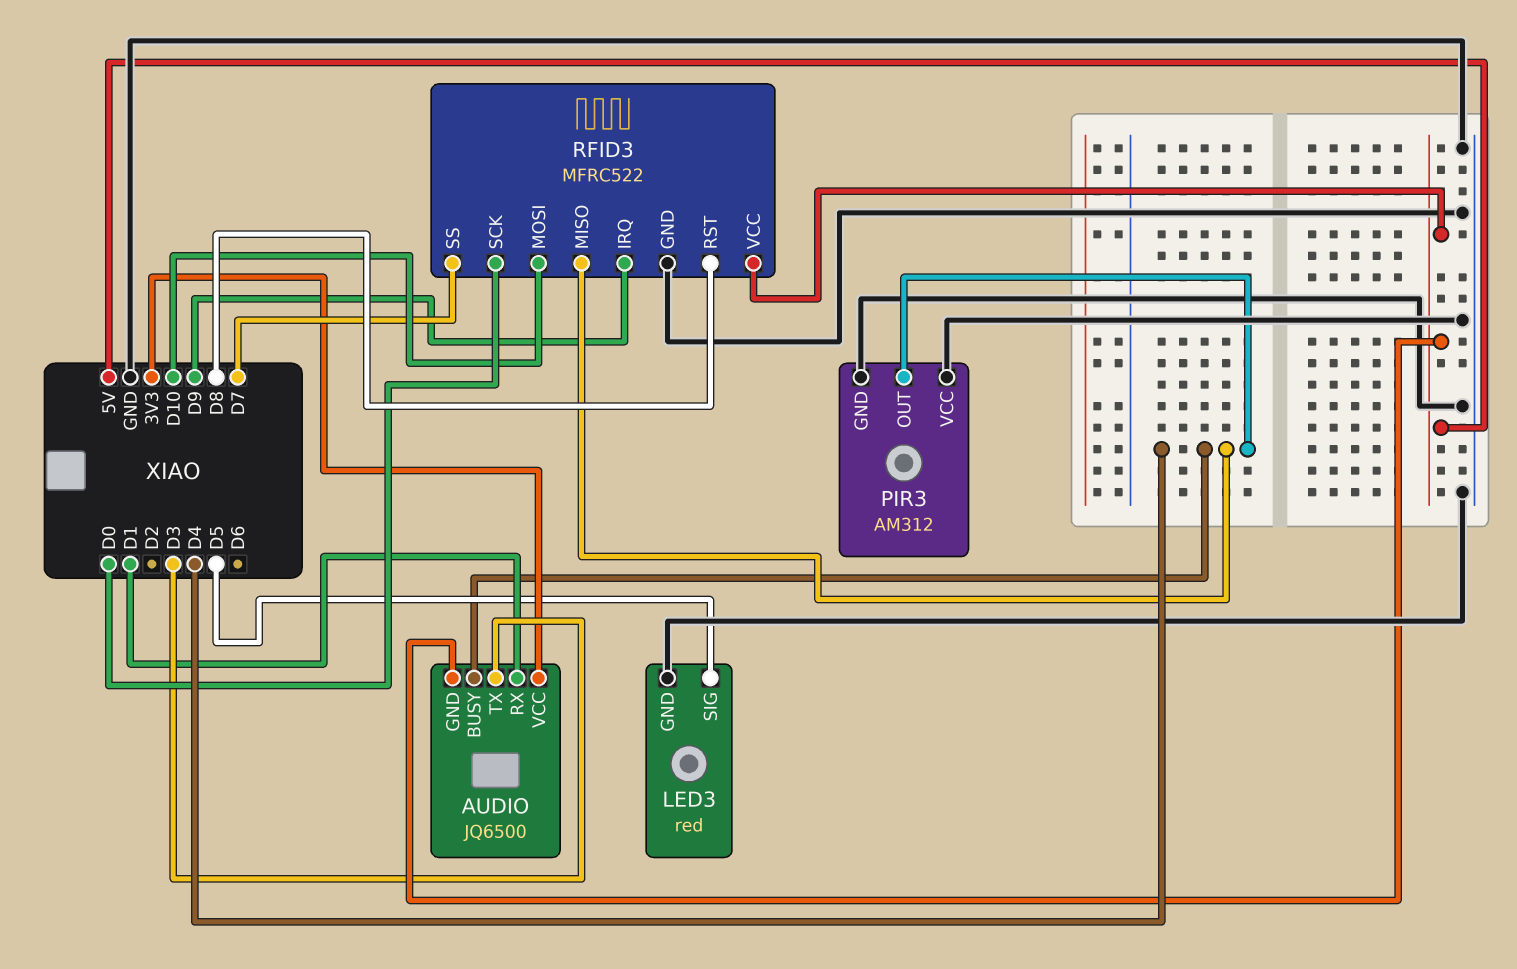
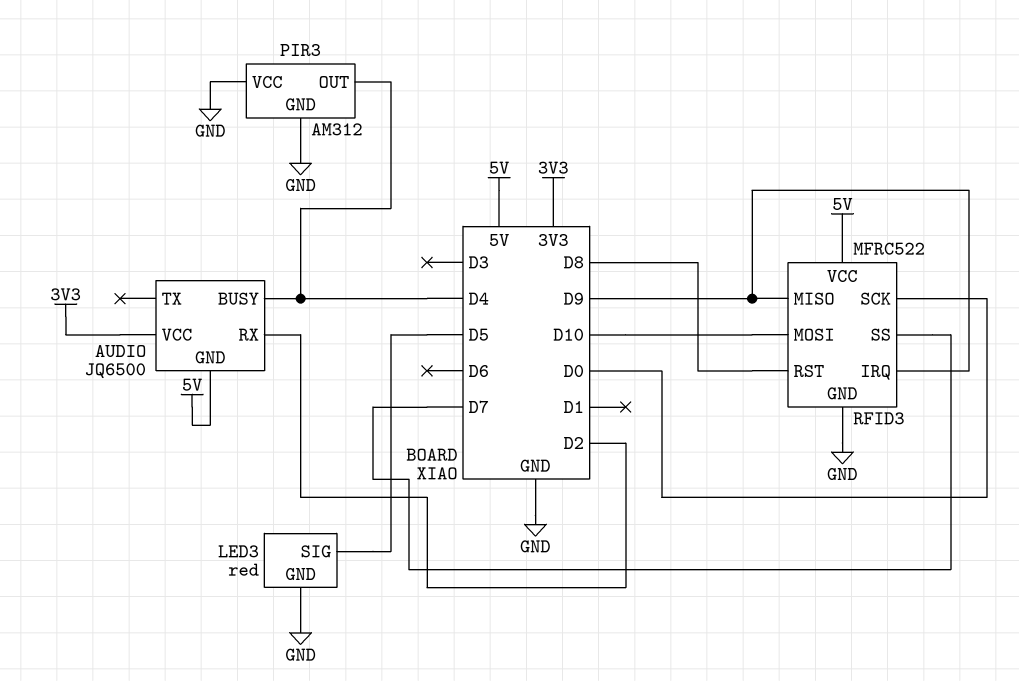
AUDIO pin RX: D1 -> D2
AUDIO pin TX: D3 -> none
RFID3 pin MISO: D4 -> D9

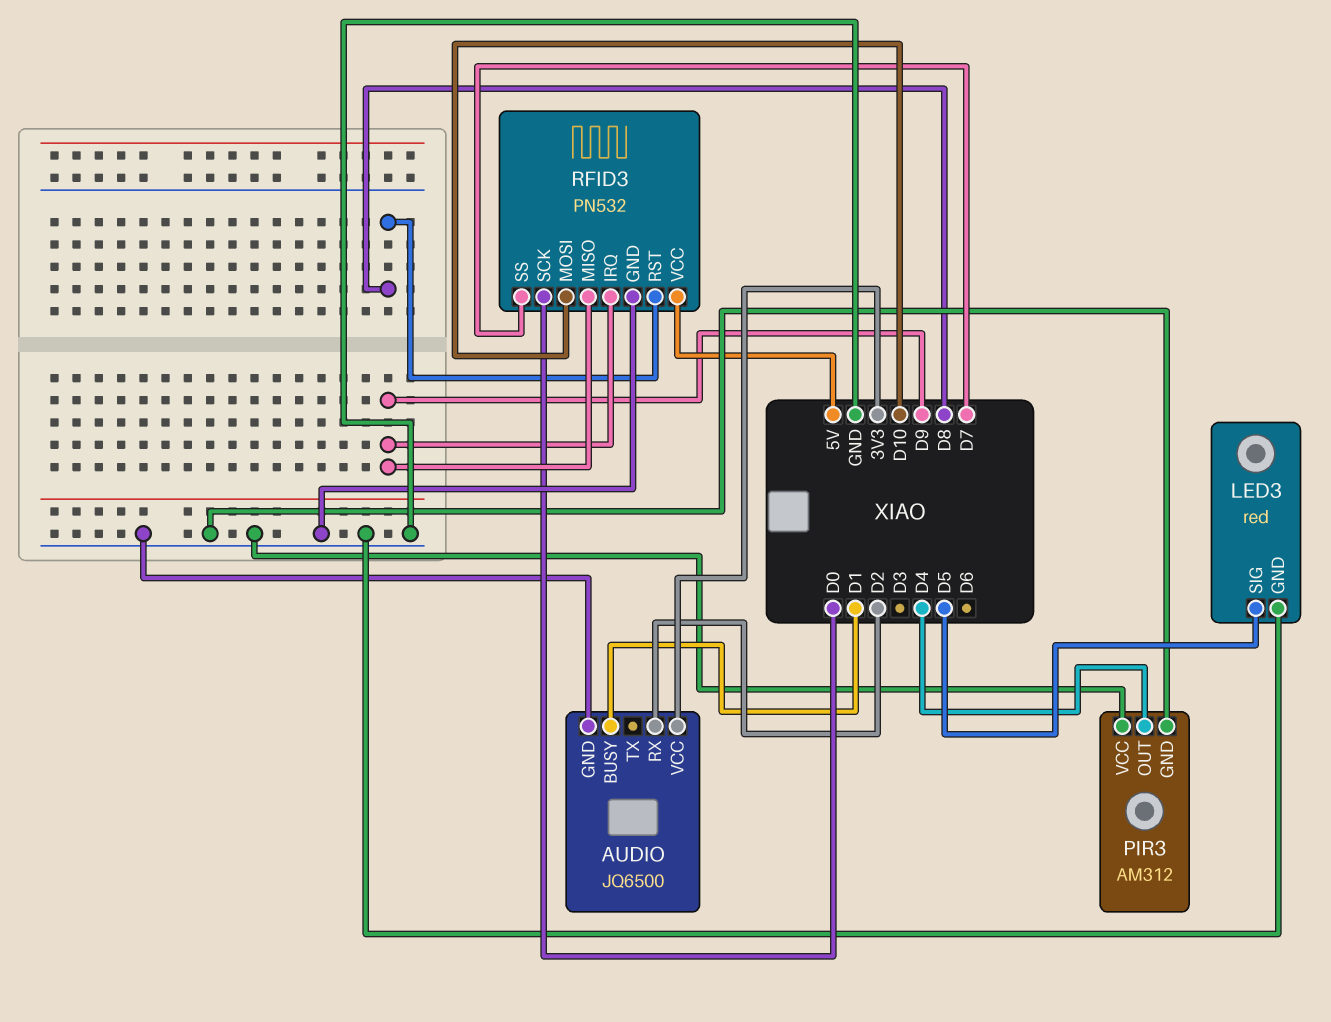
AUDIO pin BUSY: D4 -> D1
AUDIO pin GND: 5V -> GND
RFID3: MFRC522 -> PN532

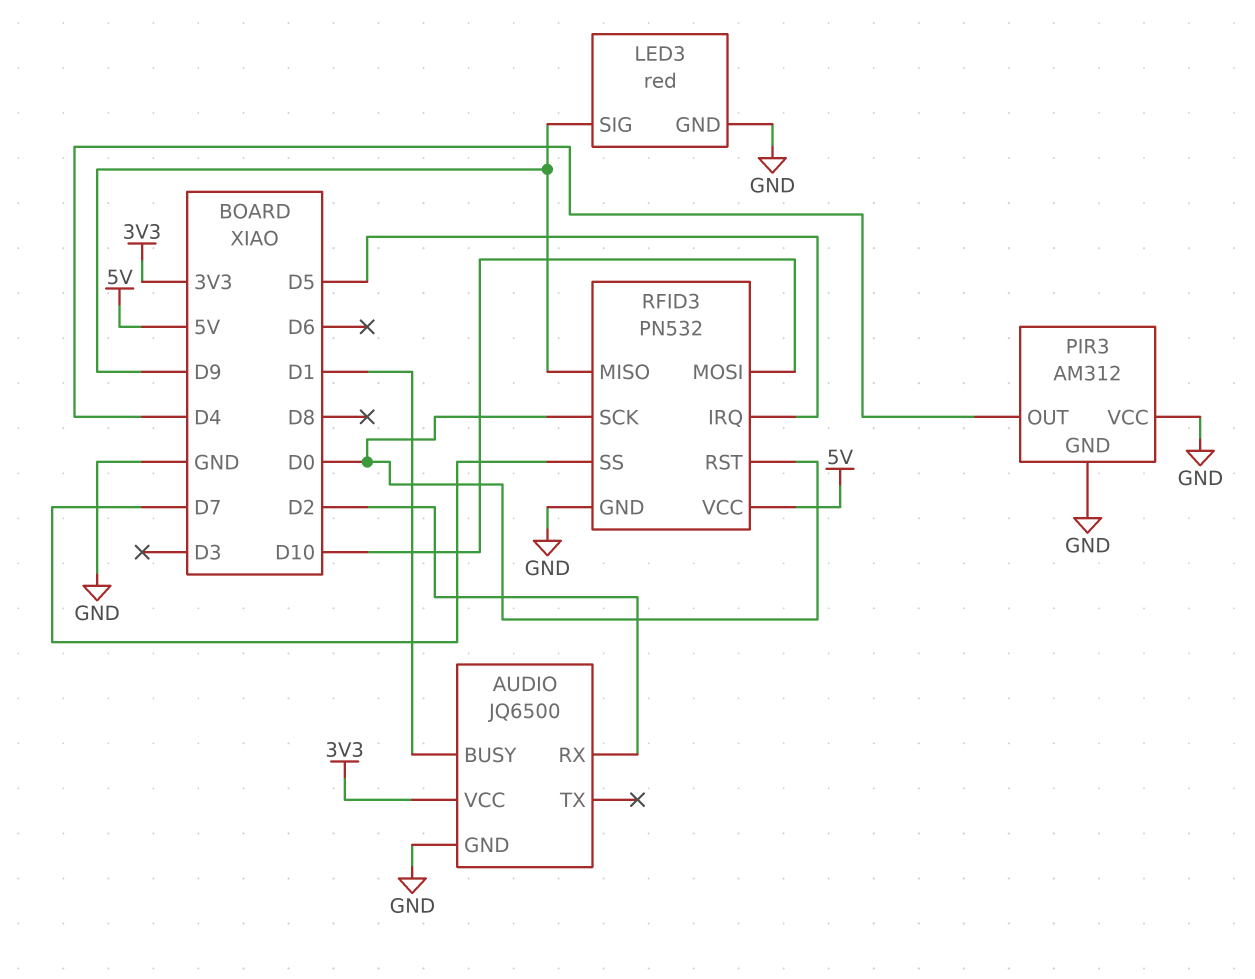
LED3 pin SIG: D5 -> D9
RFID3 pin IRQ: D9 -> D5
RFID3 pin RST: D8 -> D0

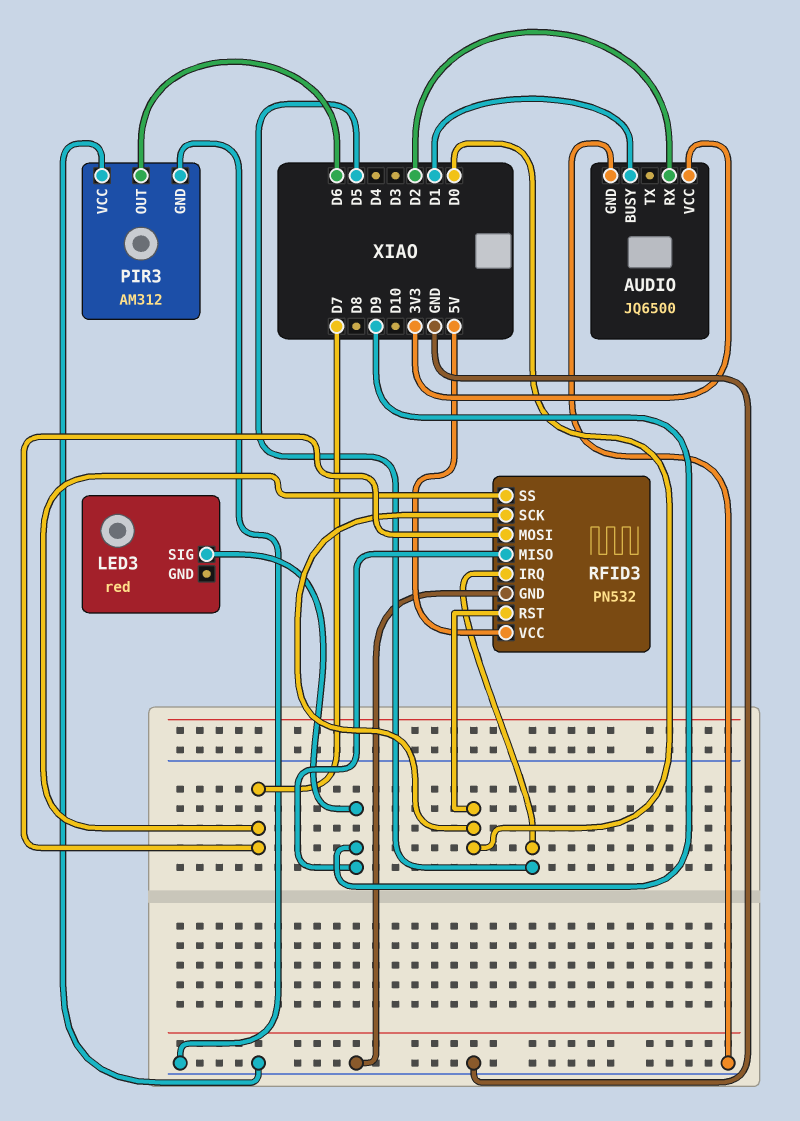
LED3 pin GND: GND -> none
PIR3 pin OUT: D4 -> D6
RFID3 pin MOSI: D10 -> D7

